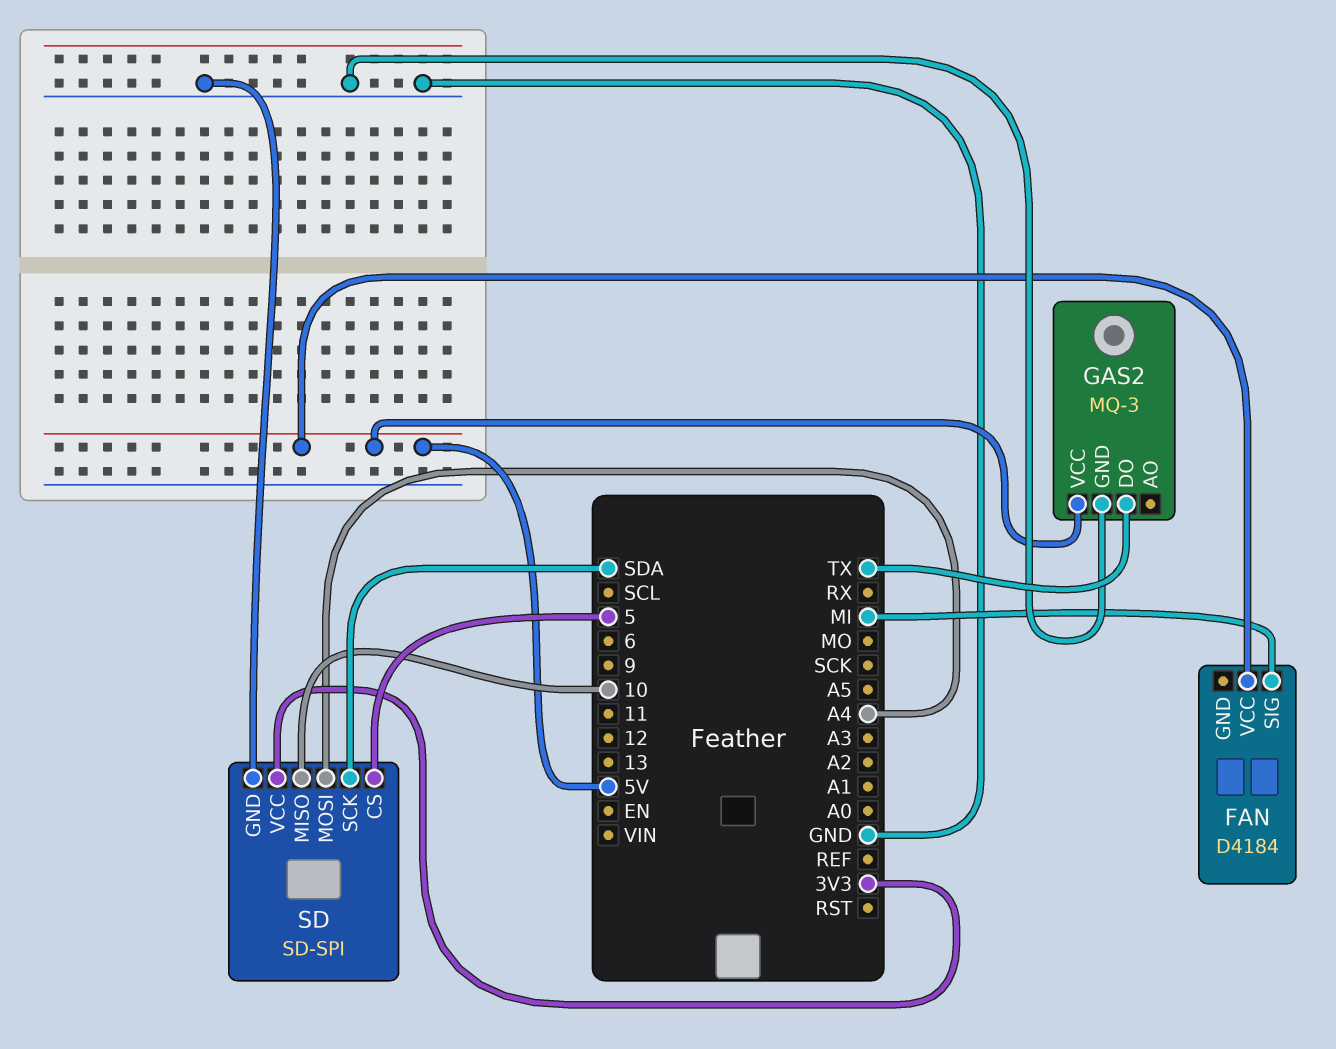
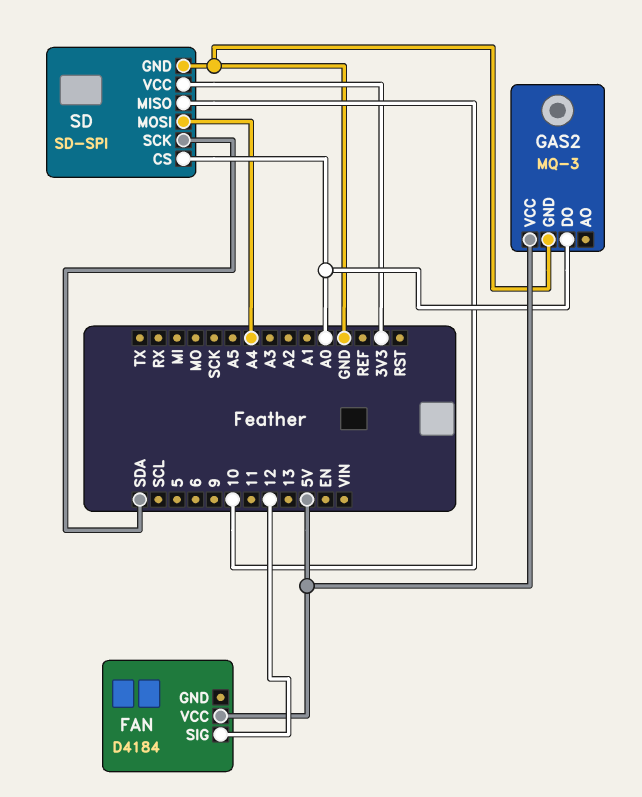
FAN pin SIG: MI -> 12
GAS2 pin DO: TX -> A0
SD pin CS: 5 -> A0

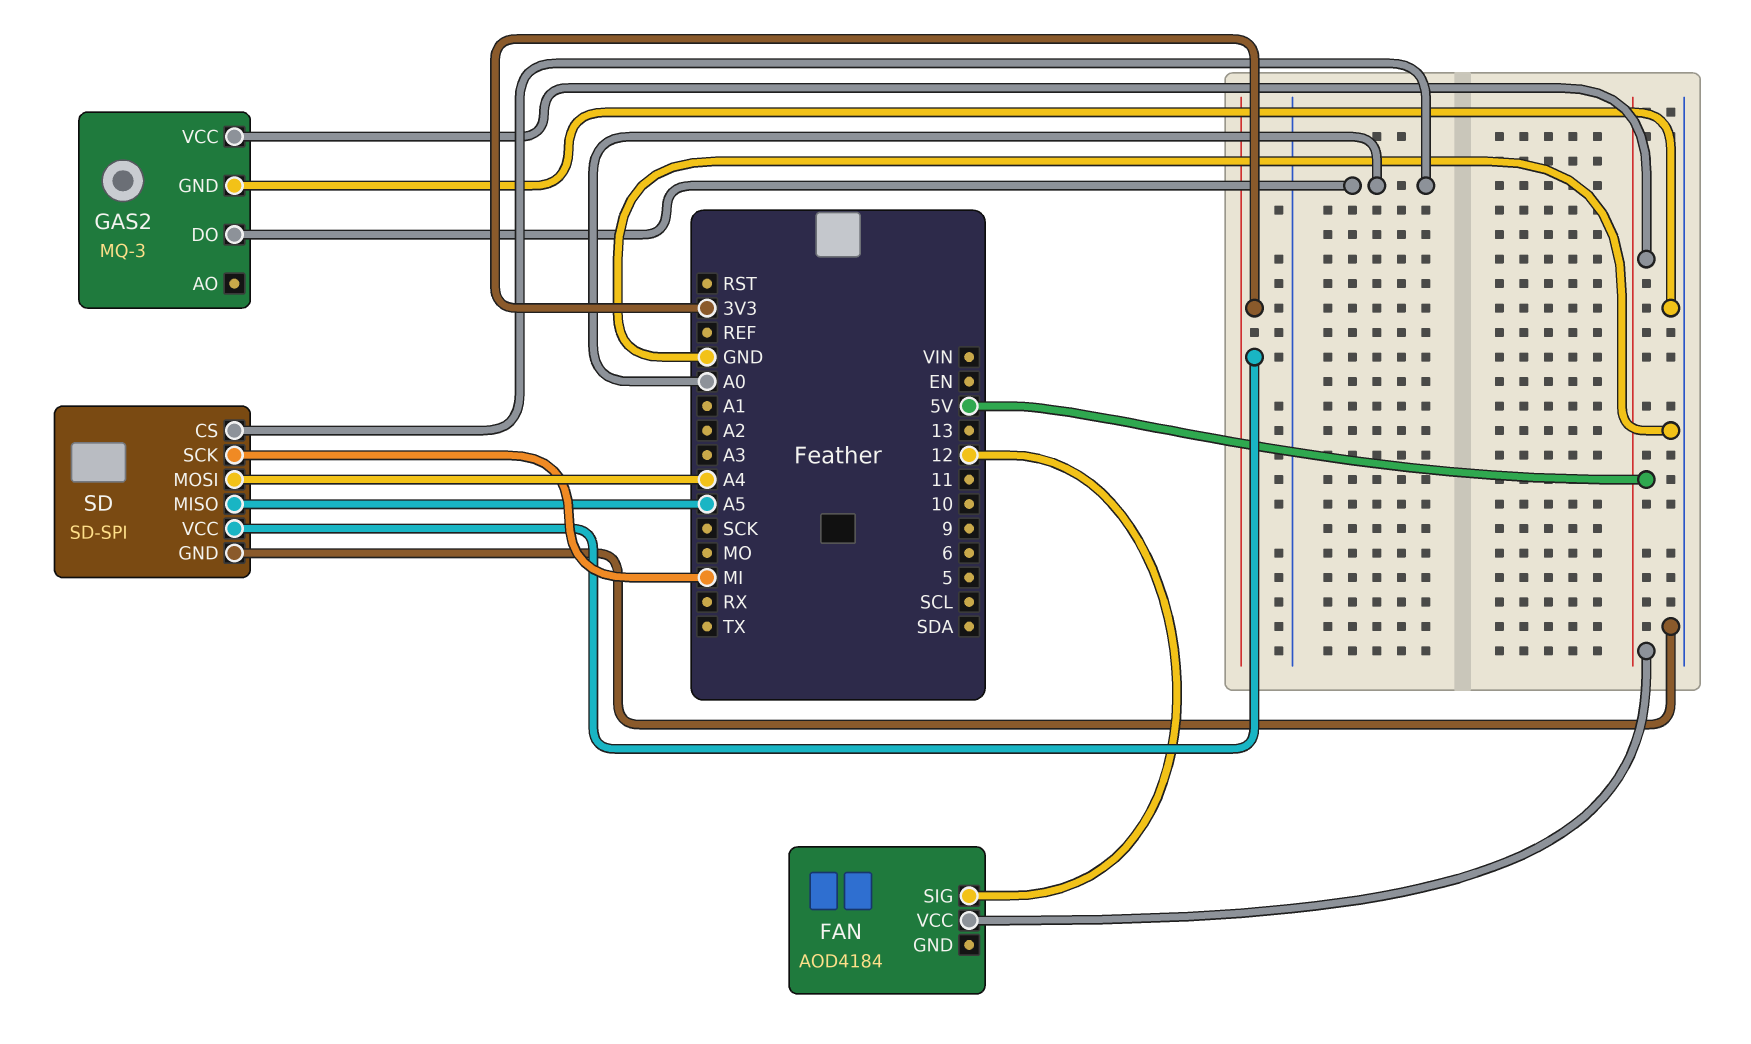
FAN: D4184 -> AOD4184
SD pin MISO: 10 -> A5
SD pin SCK: SDA -> MI

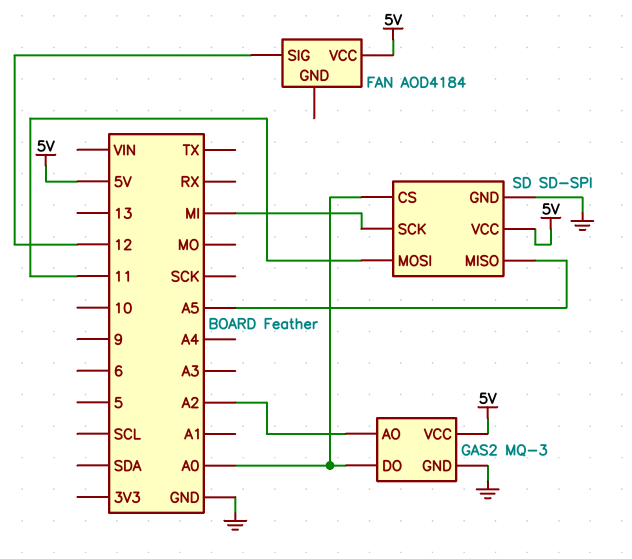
GAS2 pin AO: none -> A2
SD pin MOSI: A4 -> 11
SD pin VCC: 3V3 -> 5V

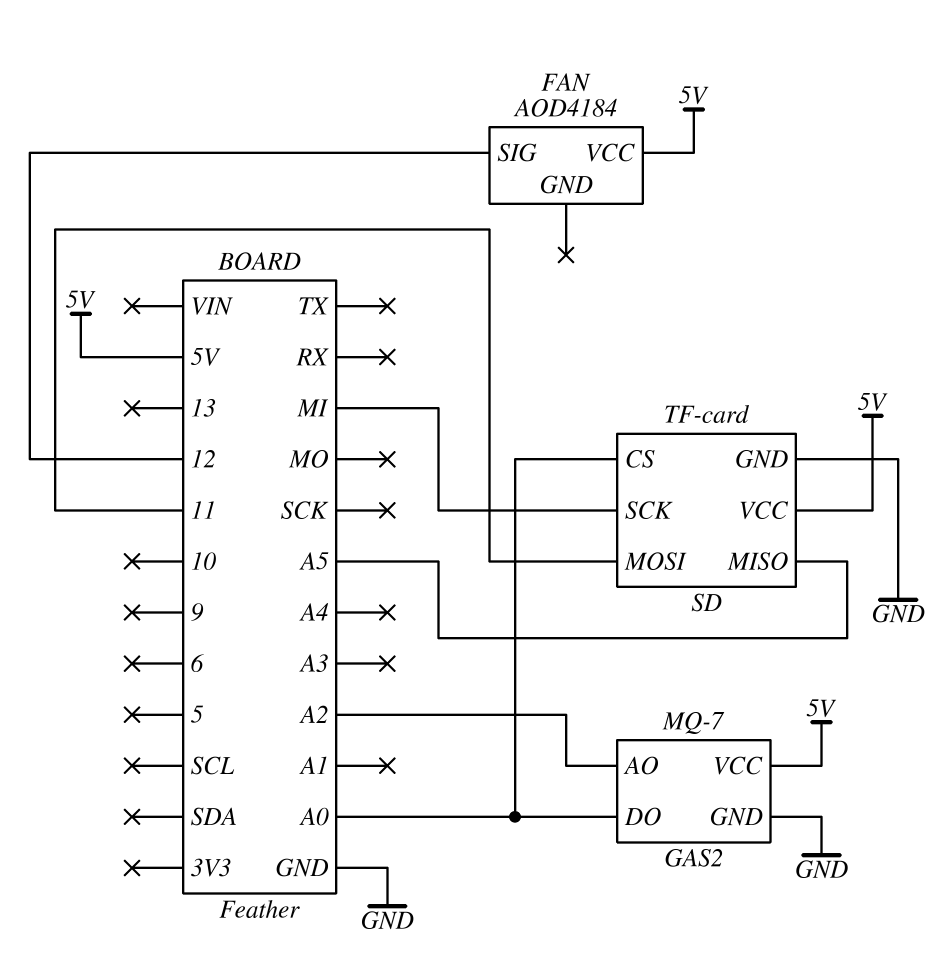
GAS2: MQ-3 -> MQ-7
SD: SD-SPI -> TF-card

